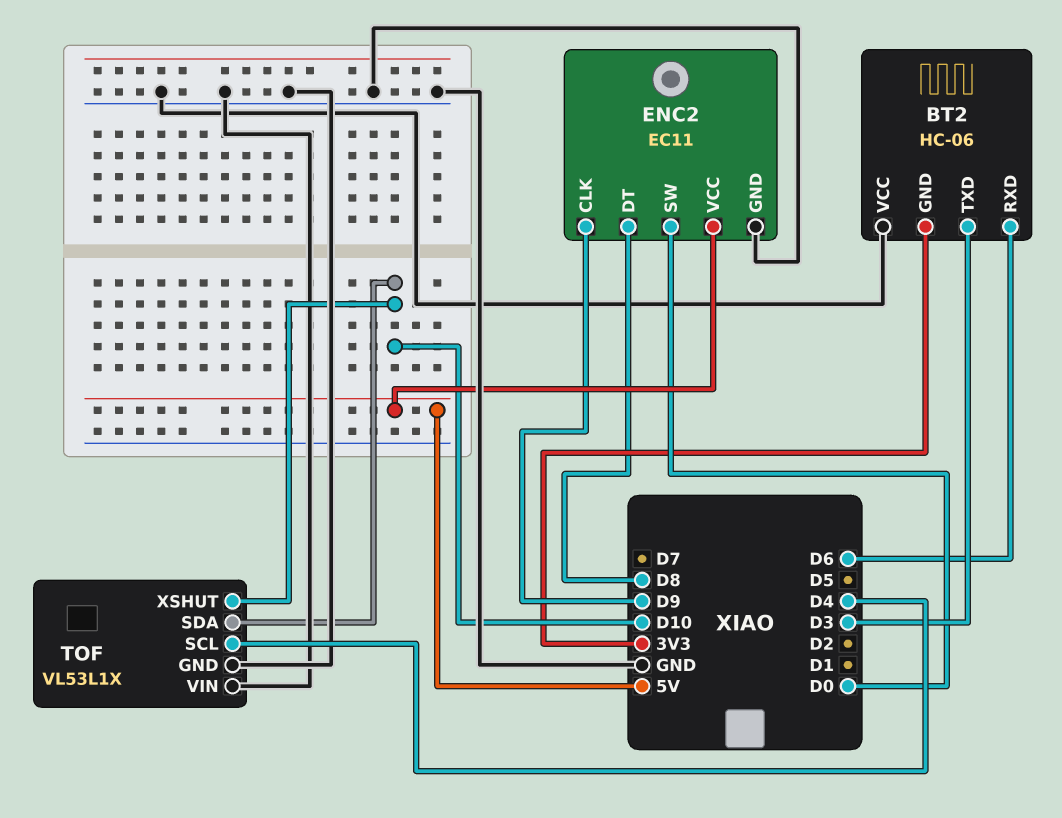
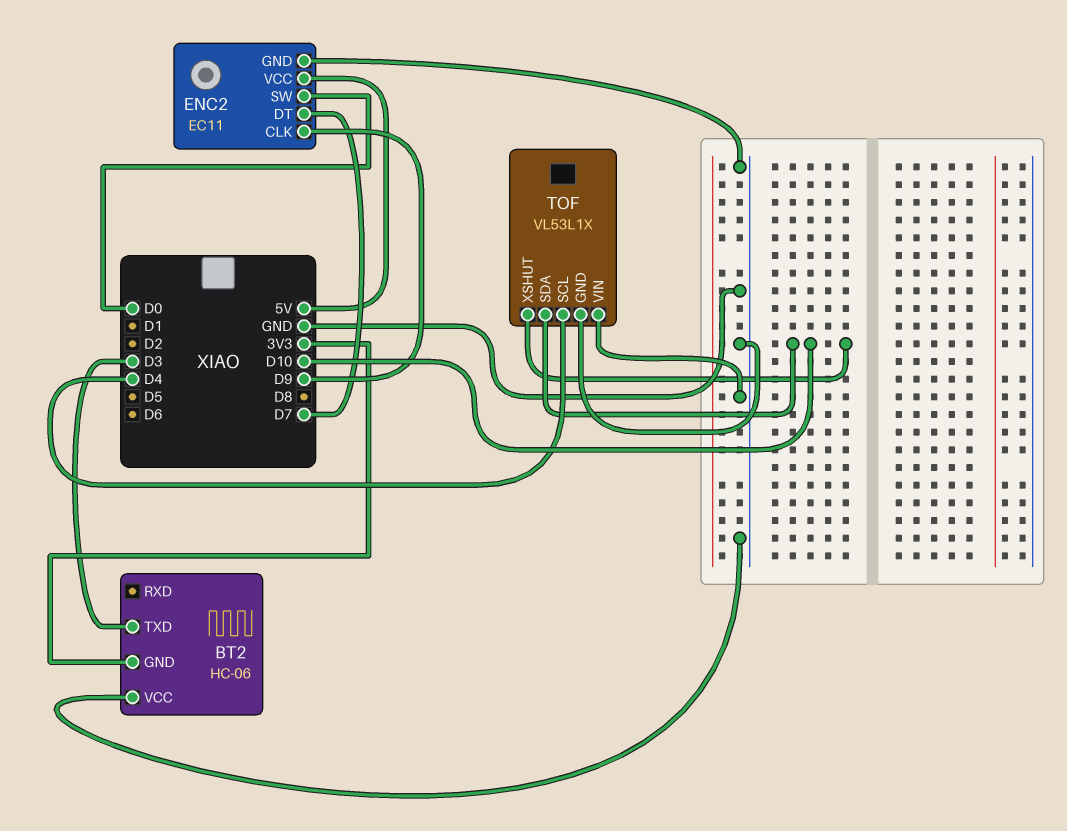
BT2 pin RXD: D6 -> none
ENC2 pin DT: D8 -> D7

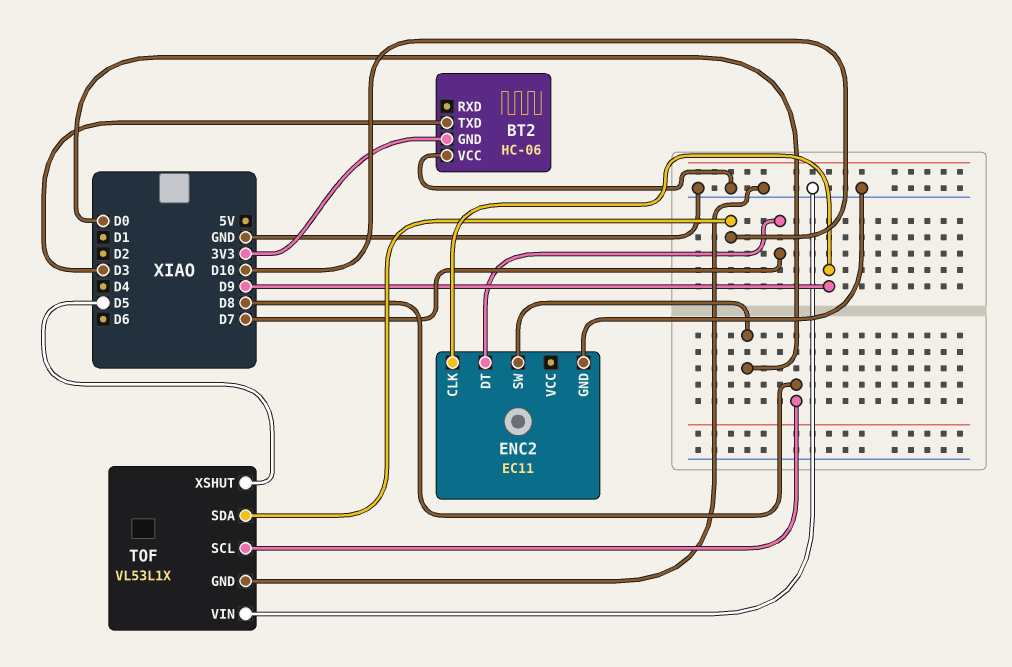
ENC2 pin VCC: 5V -> none
TOF pin SCL: D4 -> D8
TOF pin XSHUT: D10 -> D5

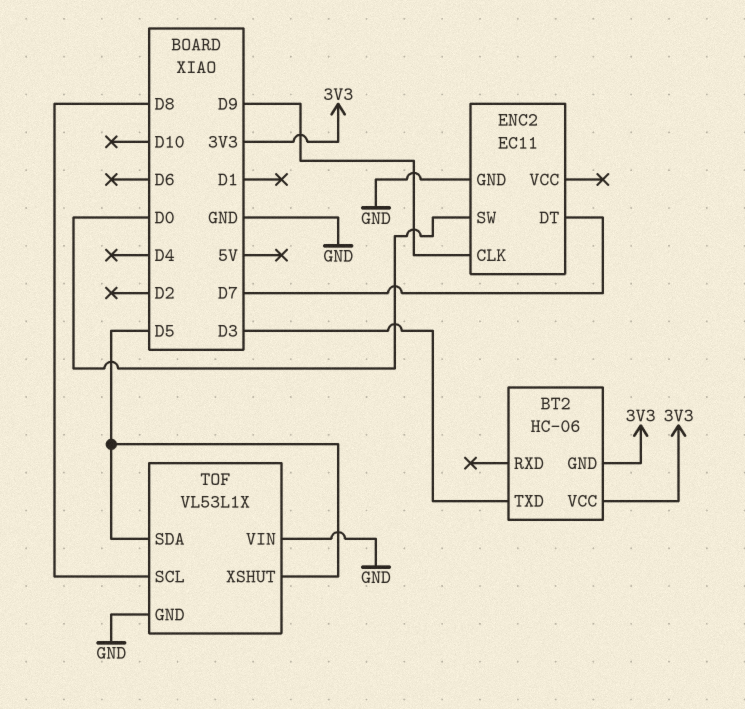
BT2 pin VCC: GND -> 3V3
TOF pin SDA: D10 -> D5

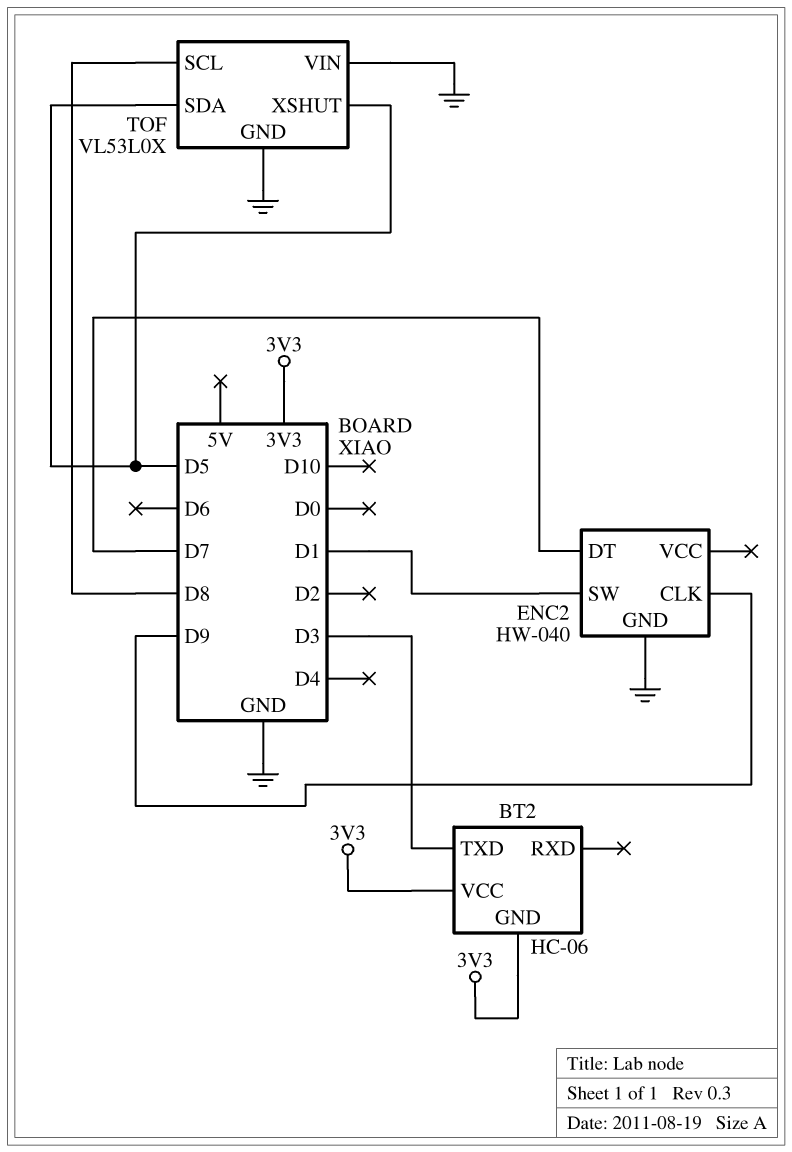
ENC2: EC11 -> HW-040
ENC2 pin SW: D0 -> D1
TOF: VL53L1X -> VL53L0X

